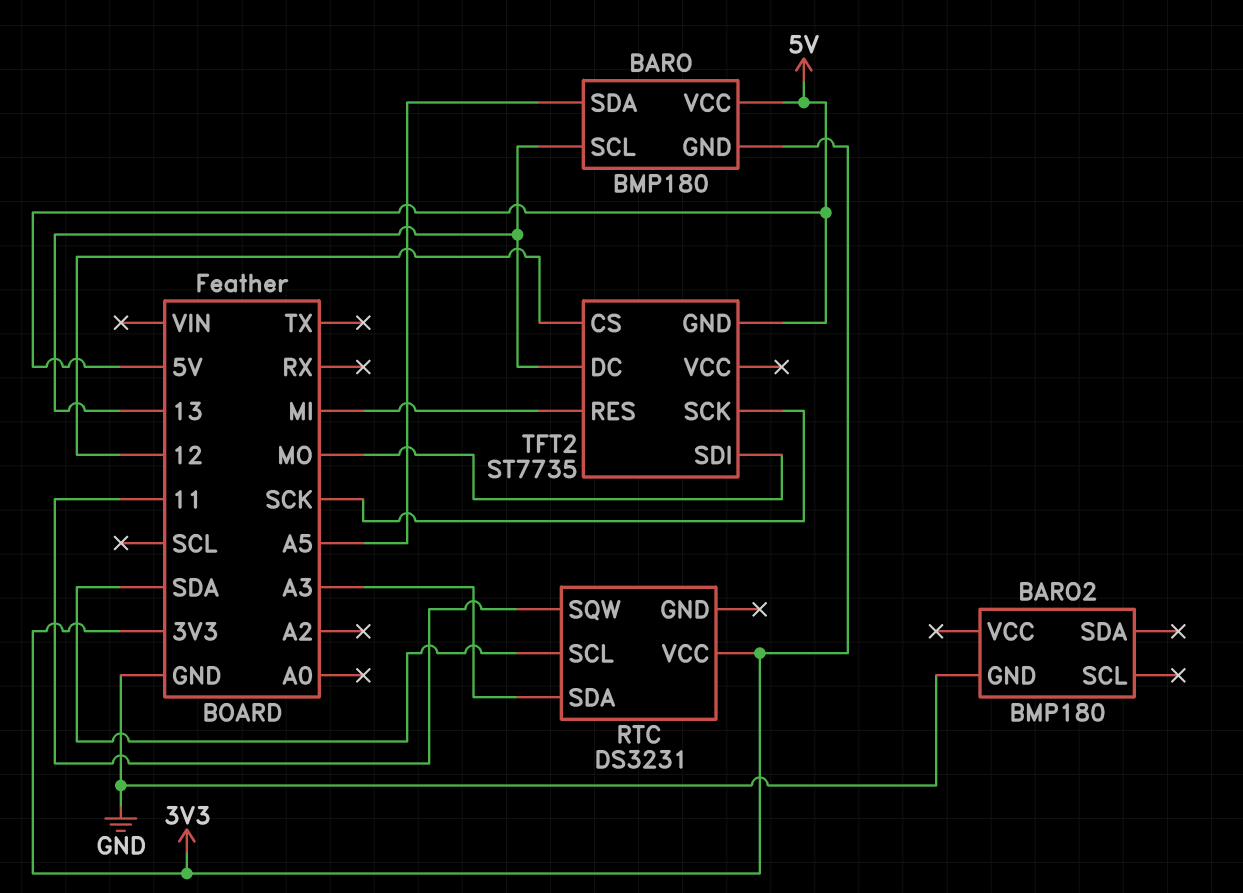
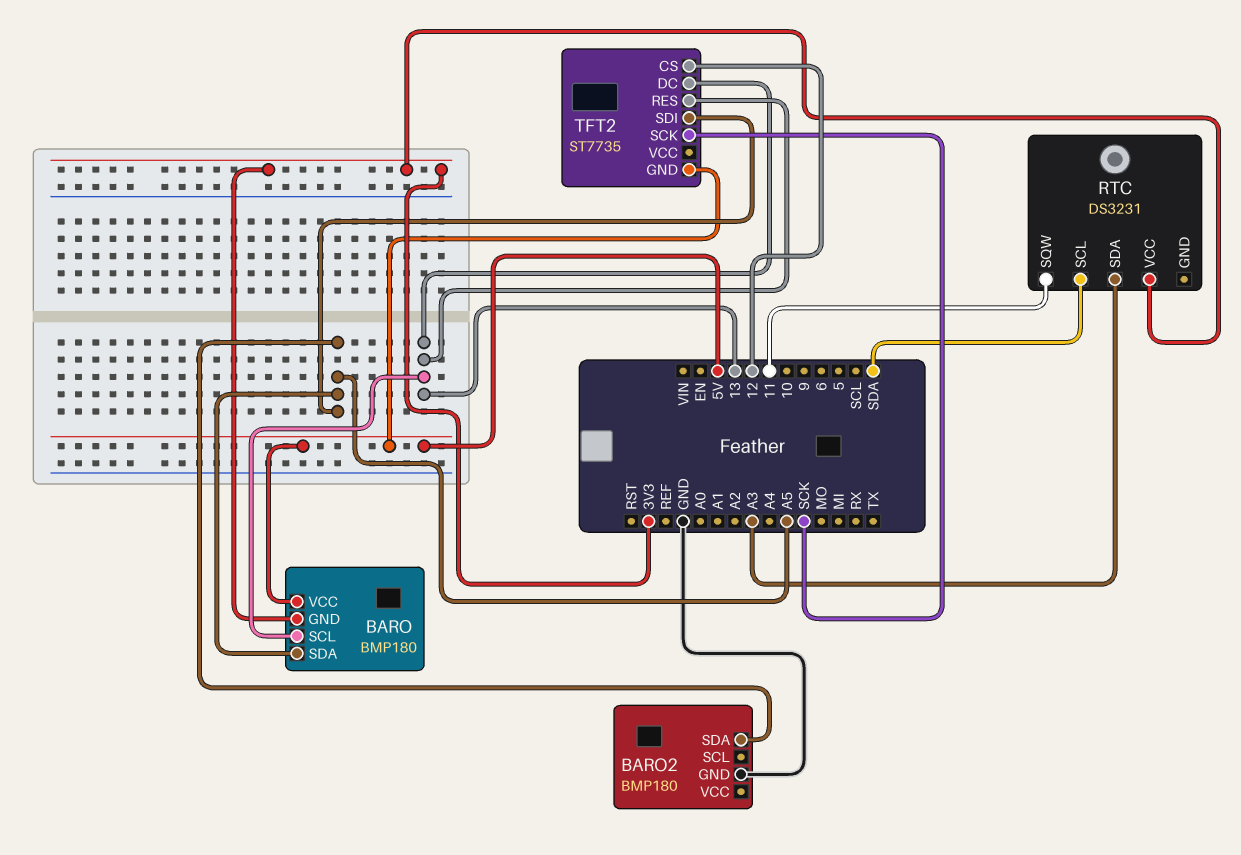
BARO2 pin SDA: none -> A5
TFT2 pin RES: MI -> 13
TFT2 pin SDI: MO -> A5

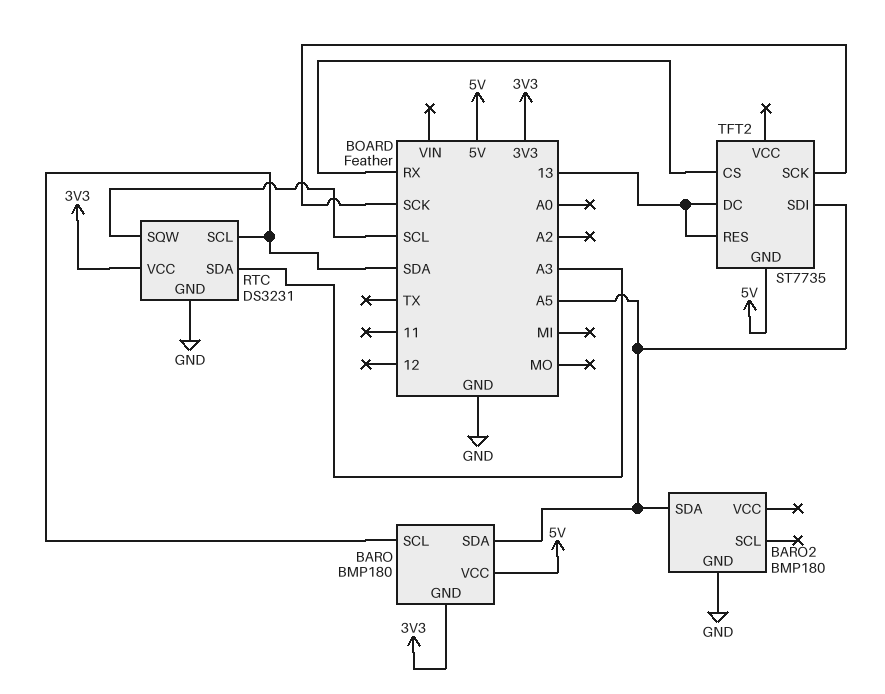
BARO pin SCL: 13 -> SDA
RTC pin GND: none -> GND
RTC pin SQW: 11 -> SCL
TFT2 pin CS: 12 -> RX

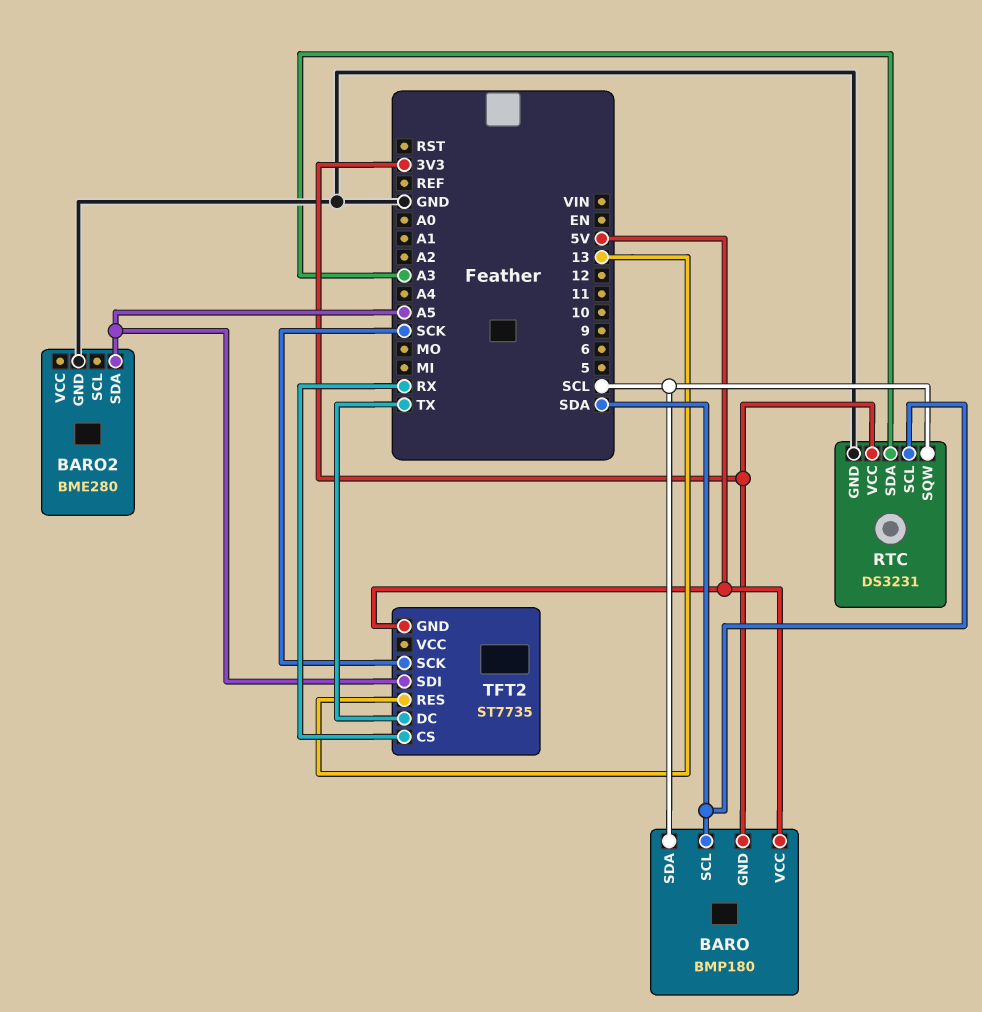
BARO pin SDA: A5 -> SCL
BARO2: BMP180 -> BME280
TFT2 pin DC: 13 -> TX

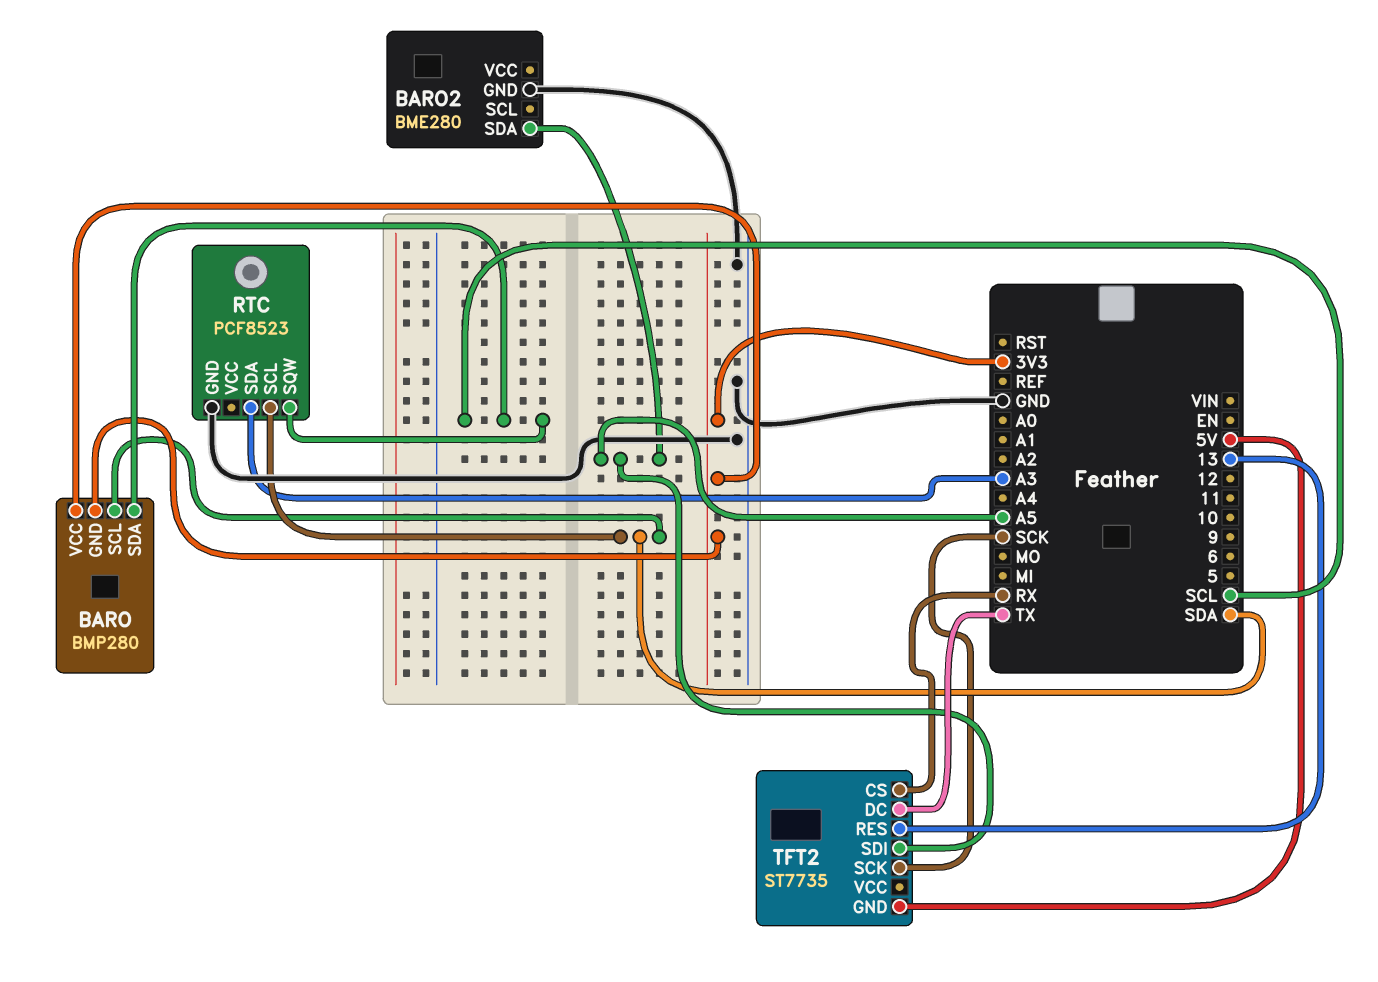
BARO: BMP180 -> BMP280
BARO pin VCC: 5V -> 3V3
RTC: DS3231 -> PCF8523
RTC pin VCC: 3V3 -> none

